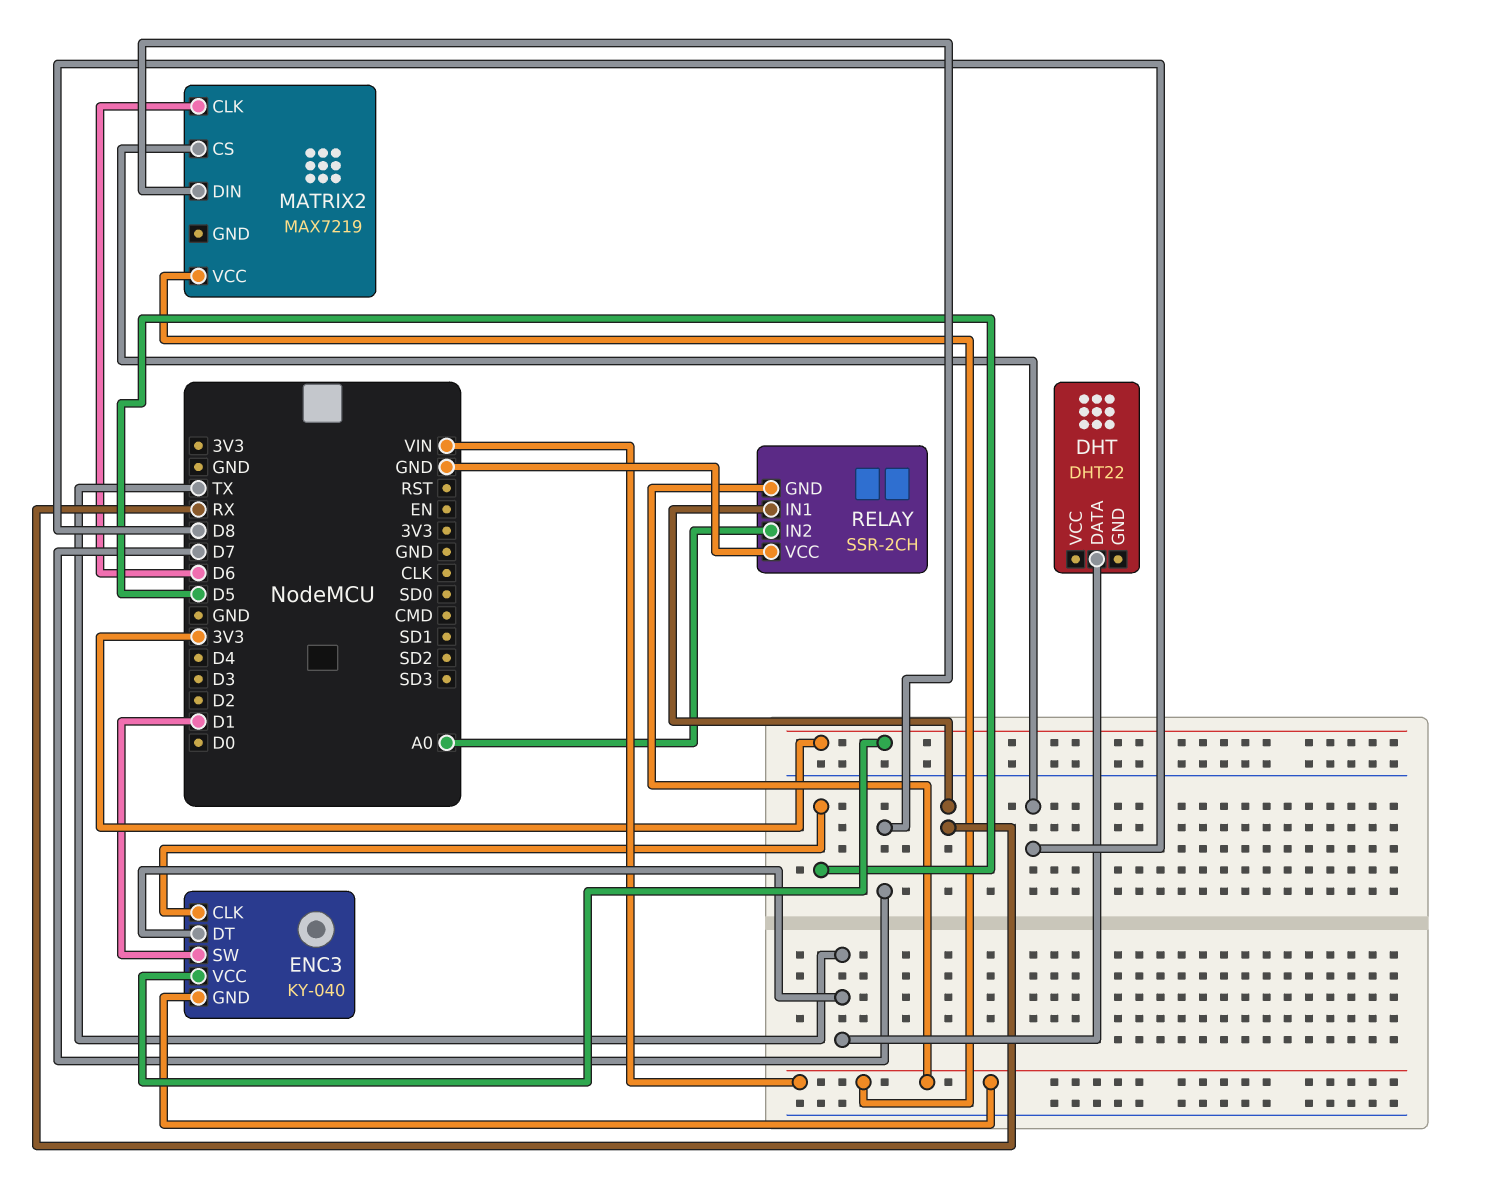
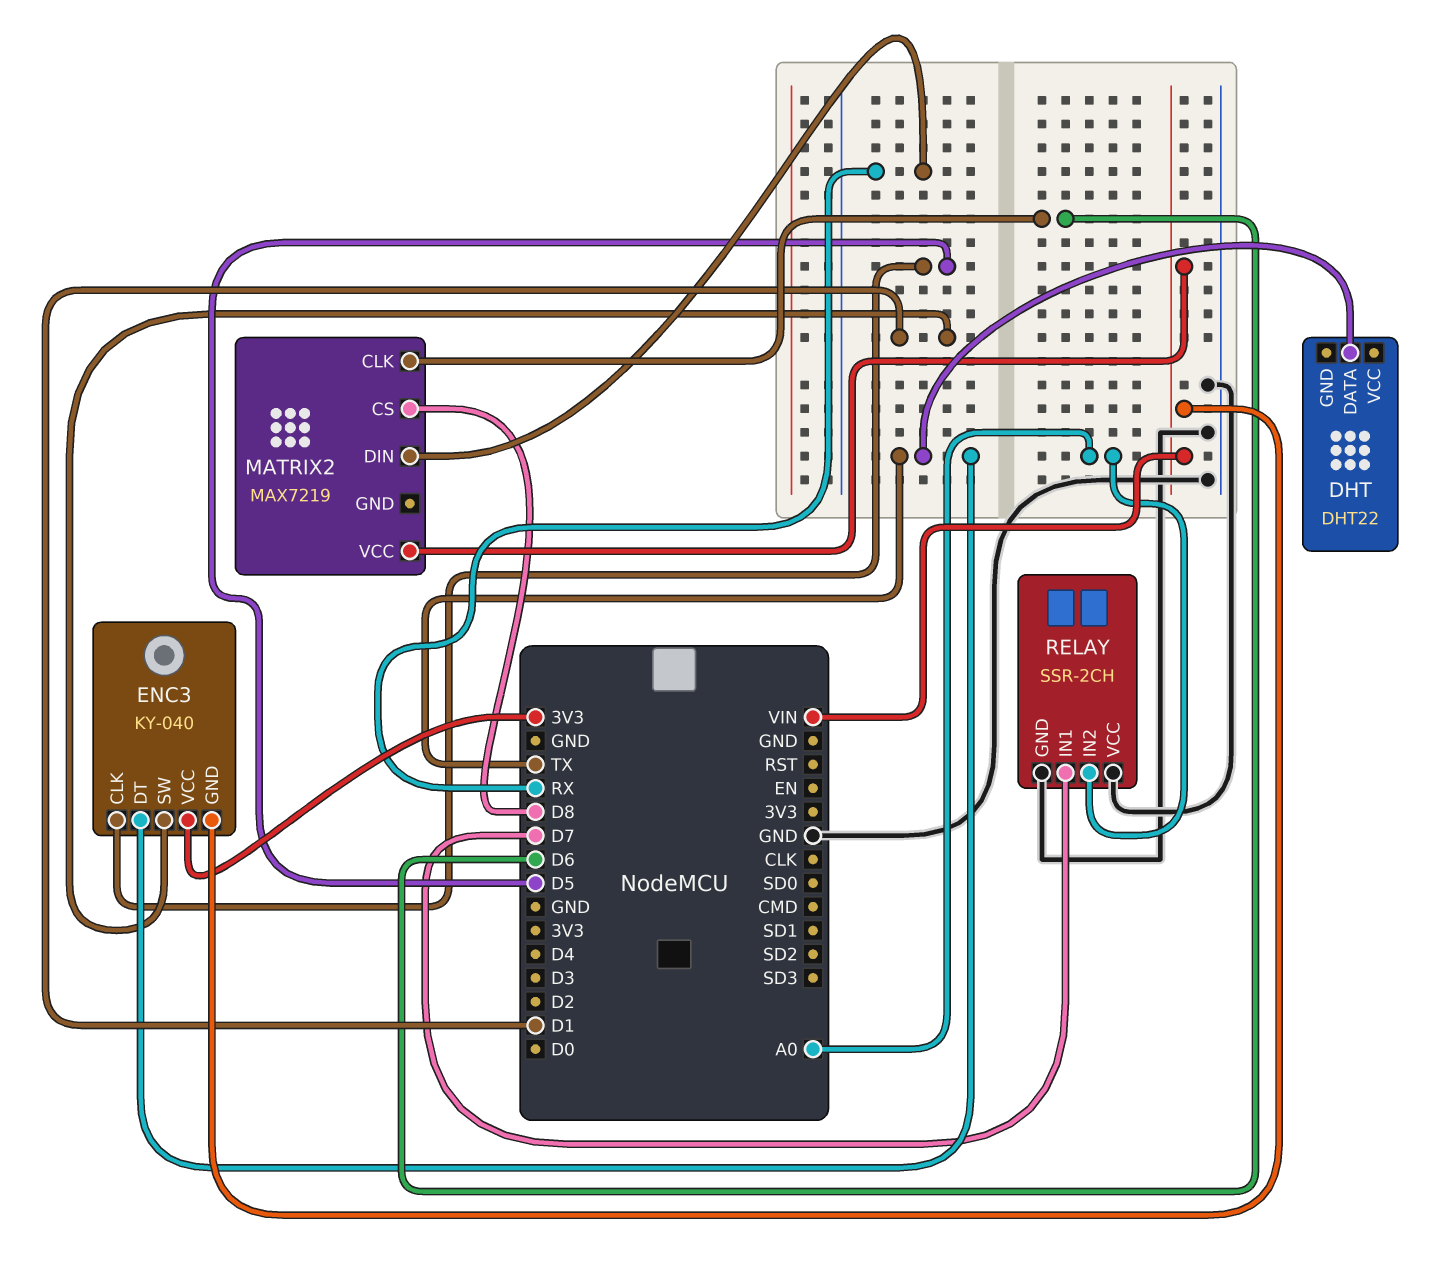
MATRIX2 pin DIN: D7 -> RX
RELAY pin GND: VIN -> GND
RELAY pin IN1: RX -> D7

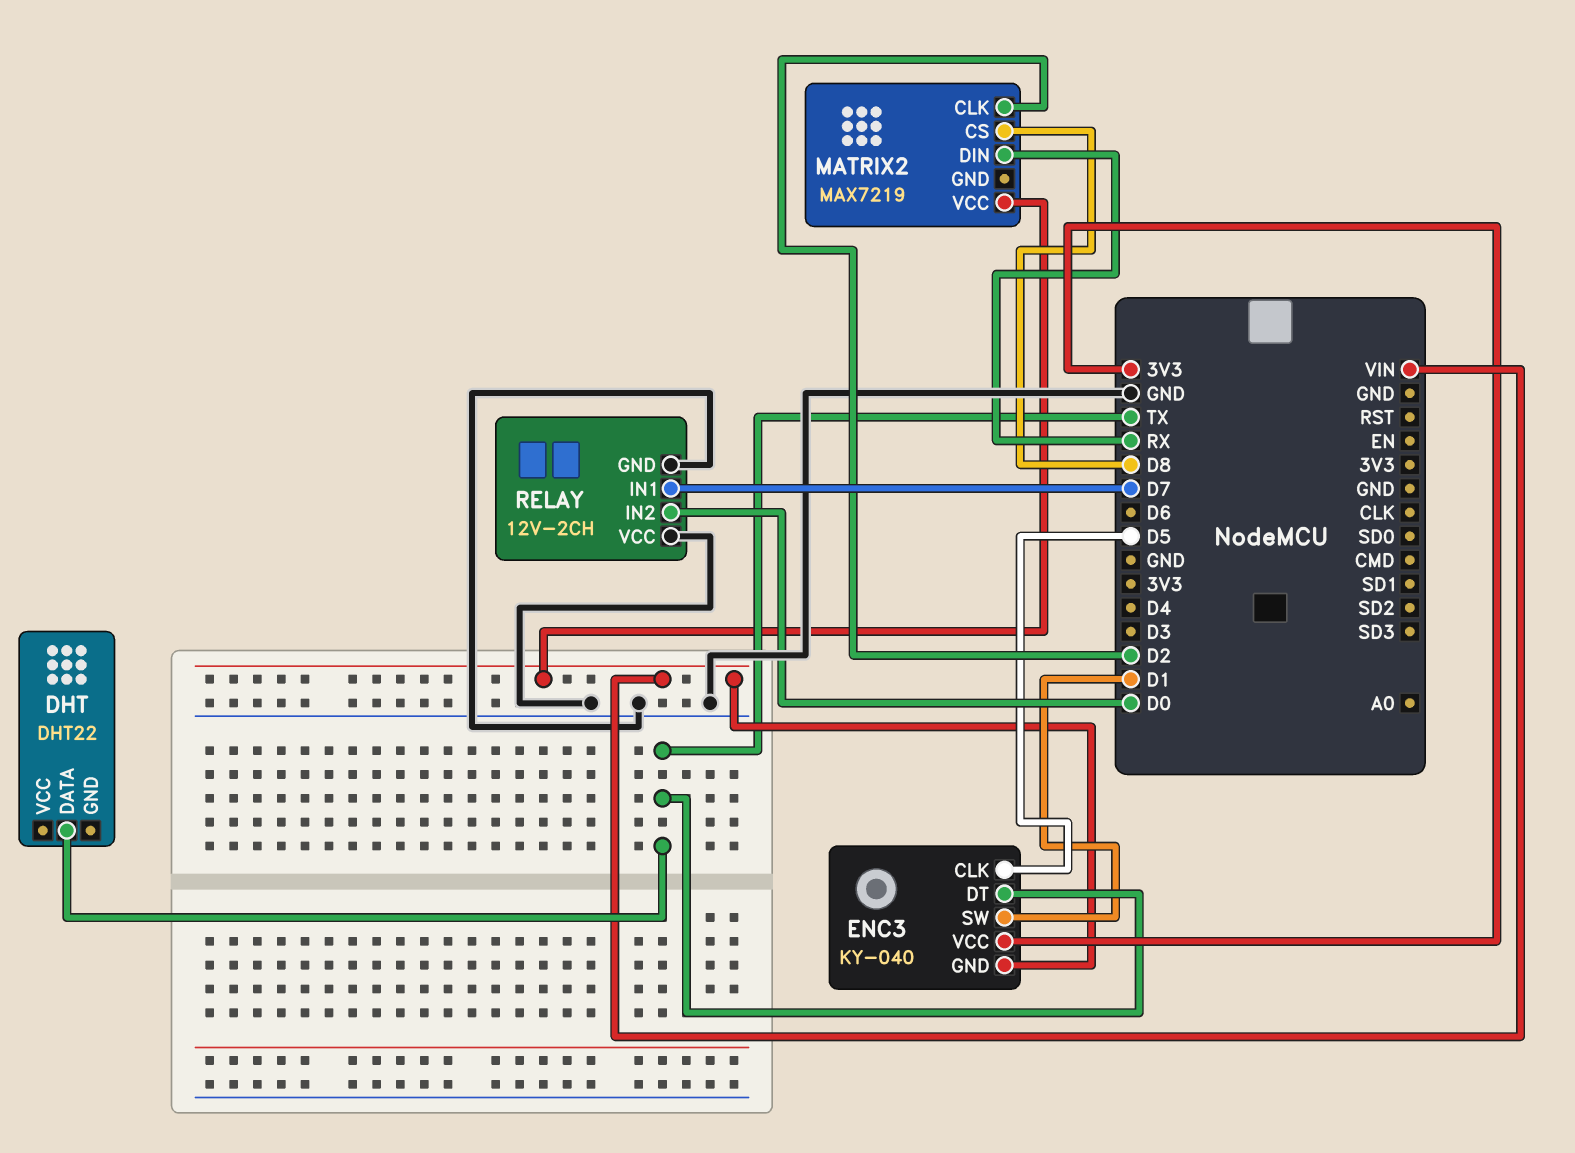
MATRIX2 pin CLK: D6 -> D2
RELAY: SSR-2CH -> 12V-2CH
RELAY pin IN2: A0 -> D0

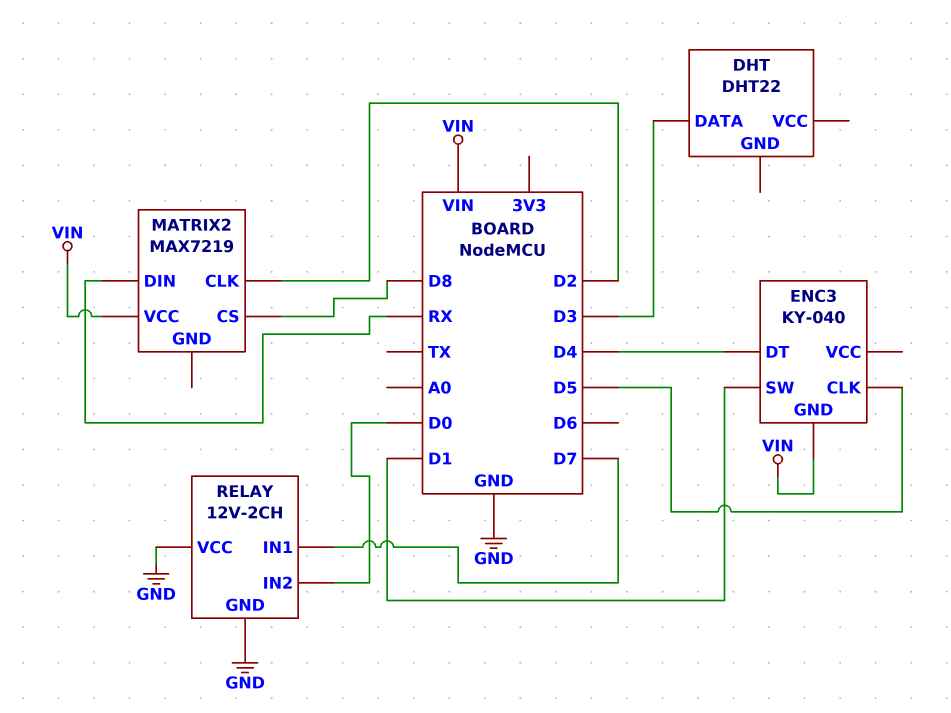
DHT pin DATA: TX -> D3
ENC3 pin DT: TX -> D4
ENC3 pin VCC: 3V3 -> none

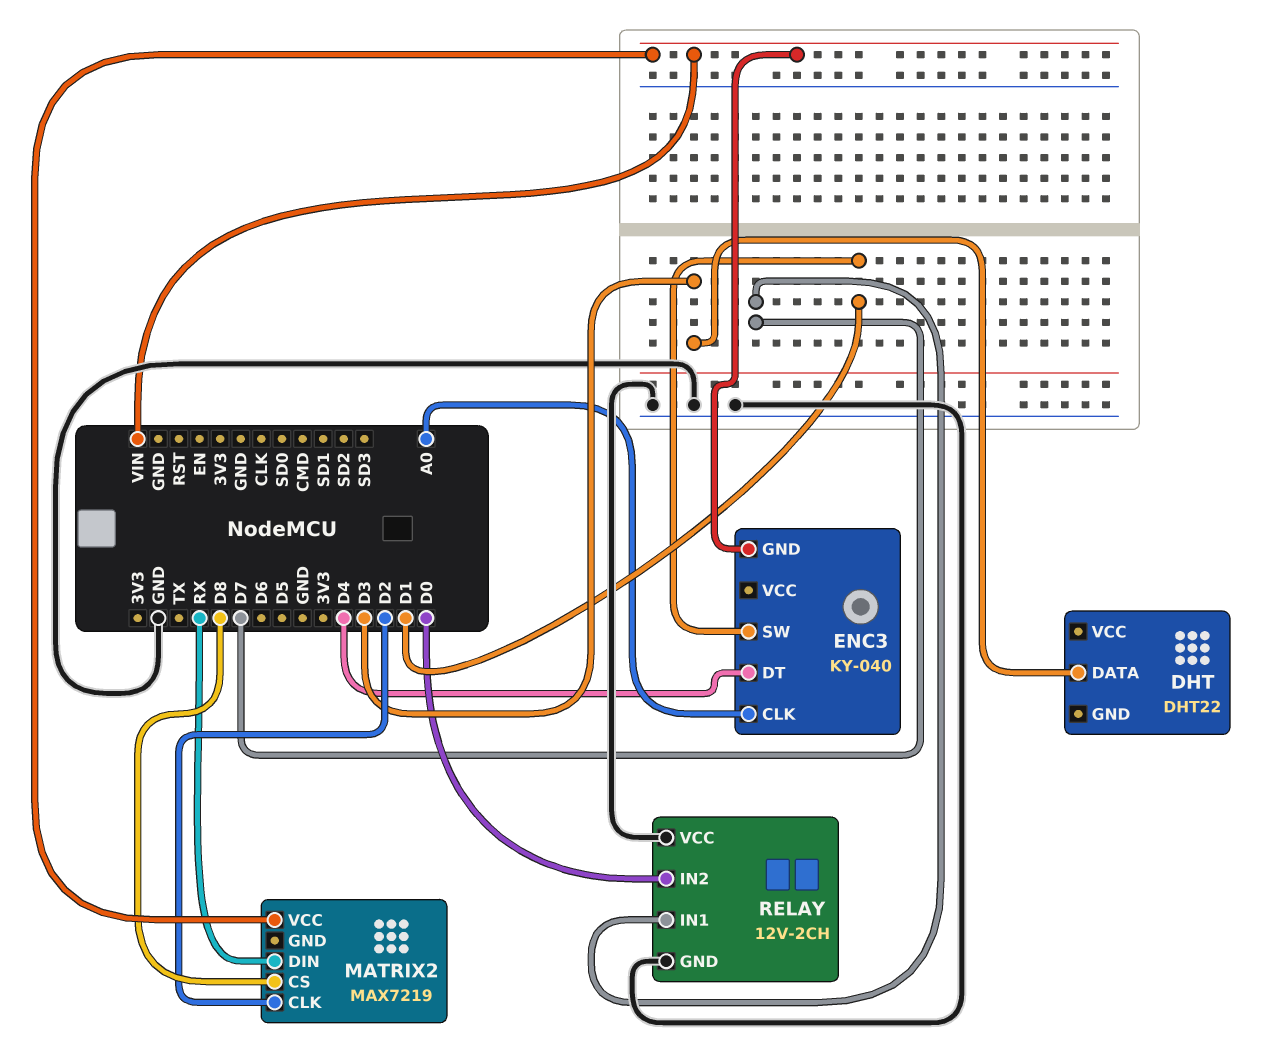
ENC3 pin CLK: D5 -> A0

